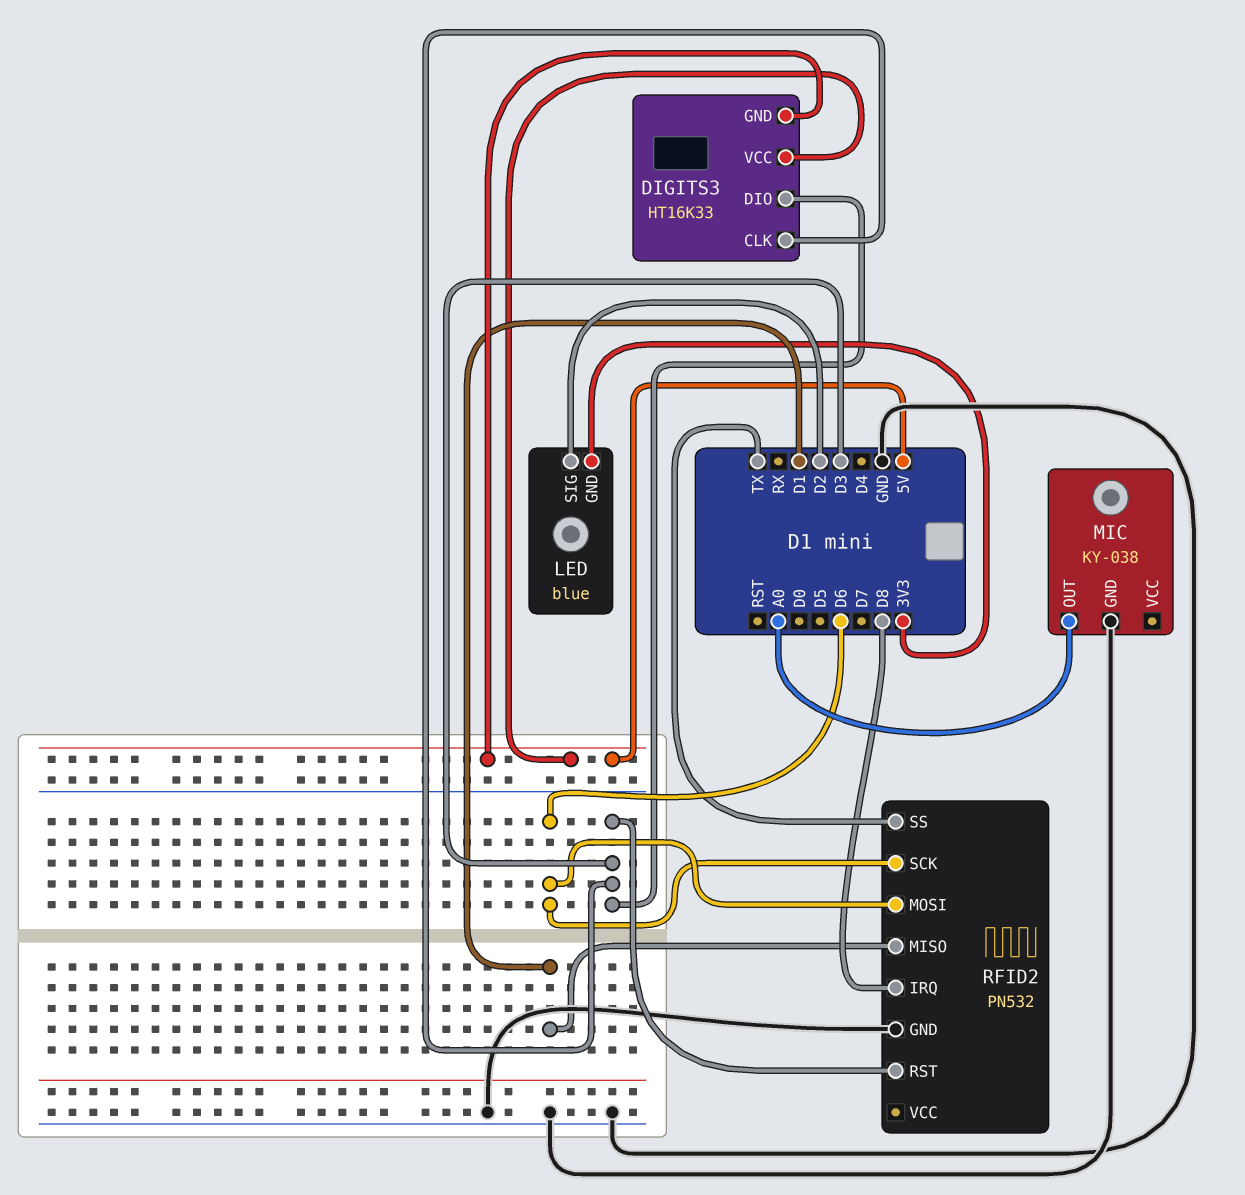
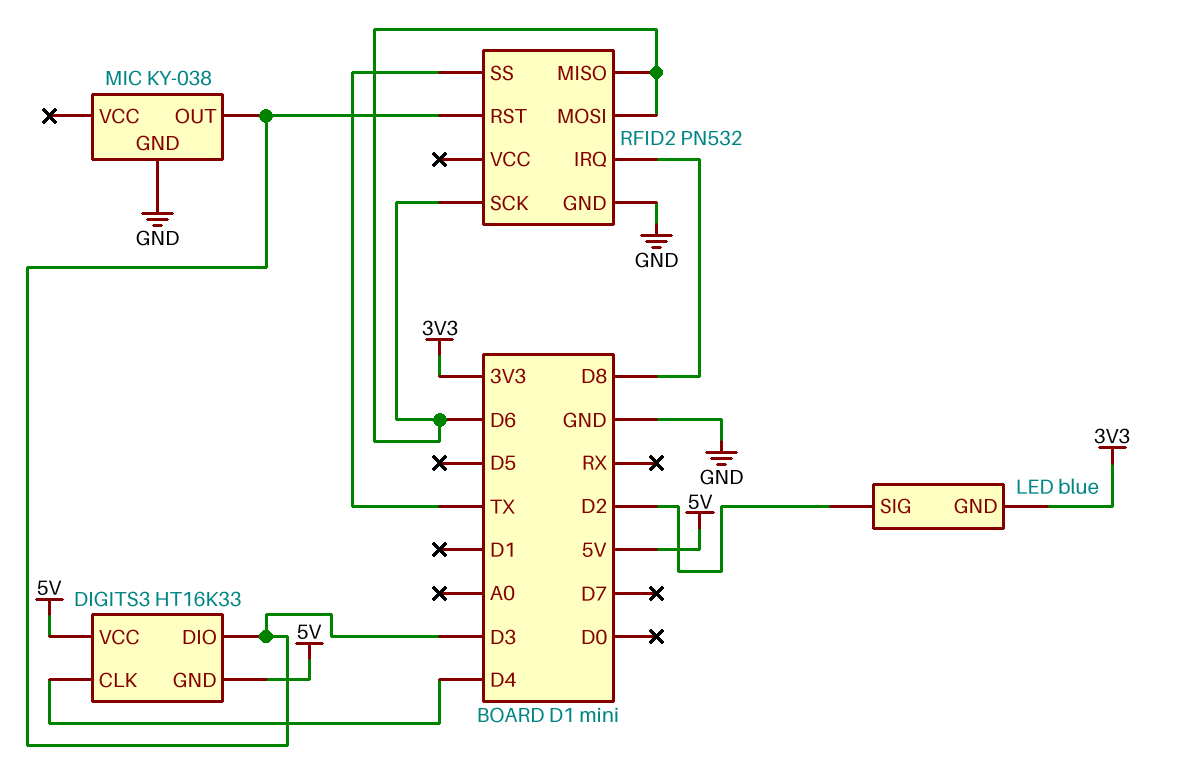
DIGITS3 pin CLK: D3 -> D4
MIC pin OUT: A0 -> D3
RFID2 pin MISO: D1 -> D6

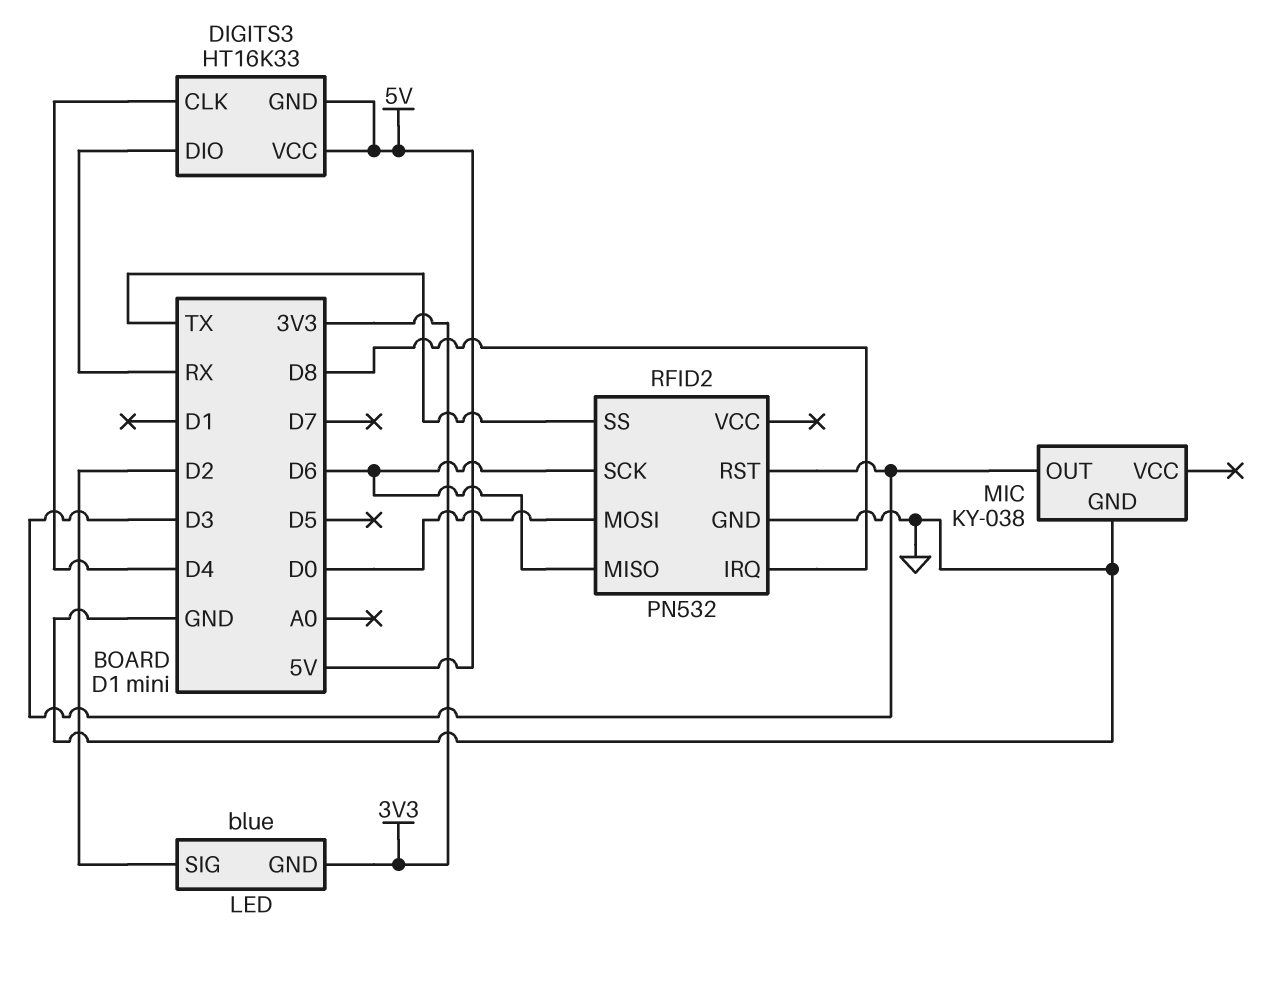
DIGITS3 pin DIO: D3 -> RX
RFID2 pin MOSI: D6 -> D0

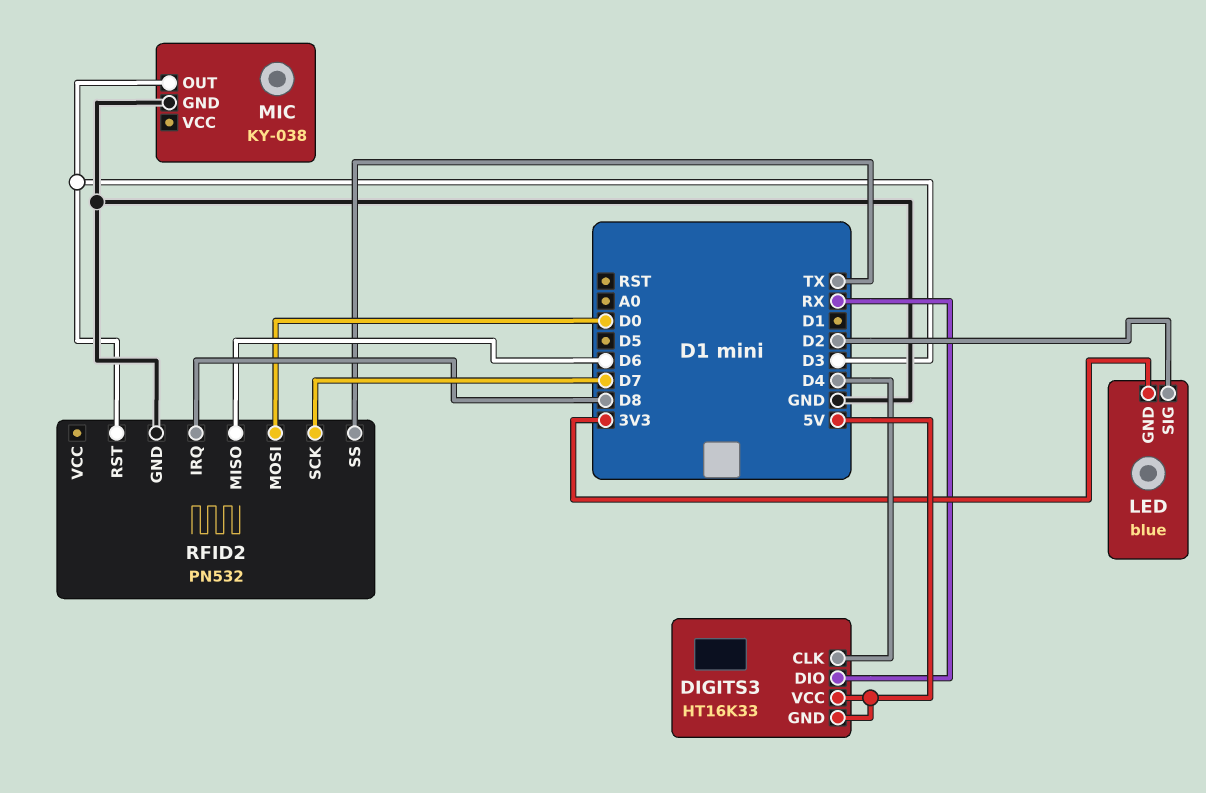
RFID2 pin SCK: D6 -> D7

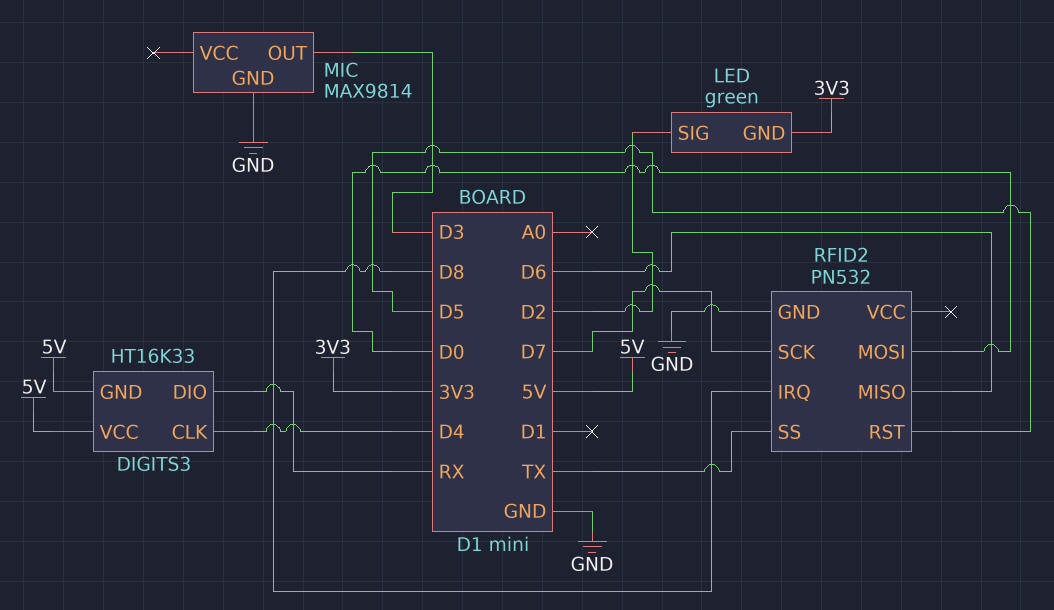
LED: blue -> green
MIC: KY-038 -> MAX9814
RFID2 pin RST: D3 -> D5

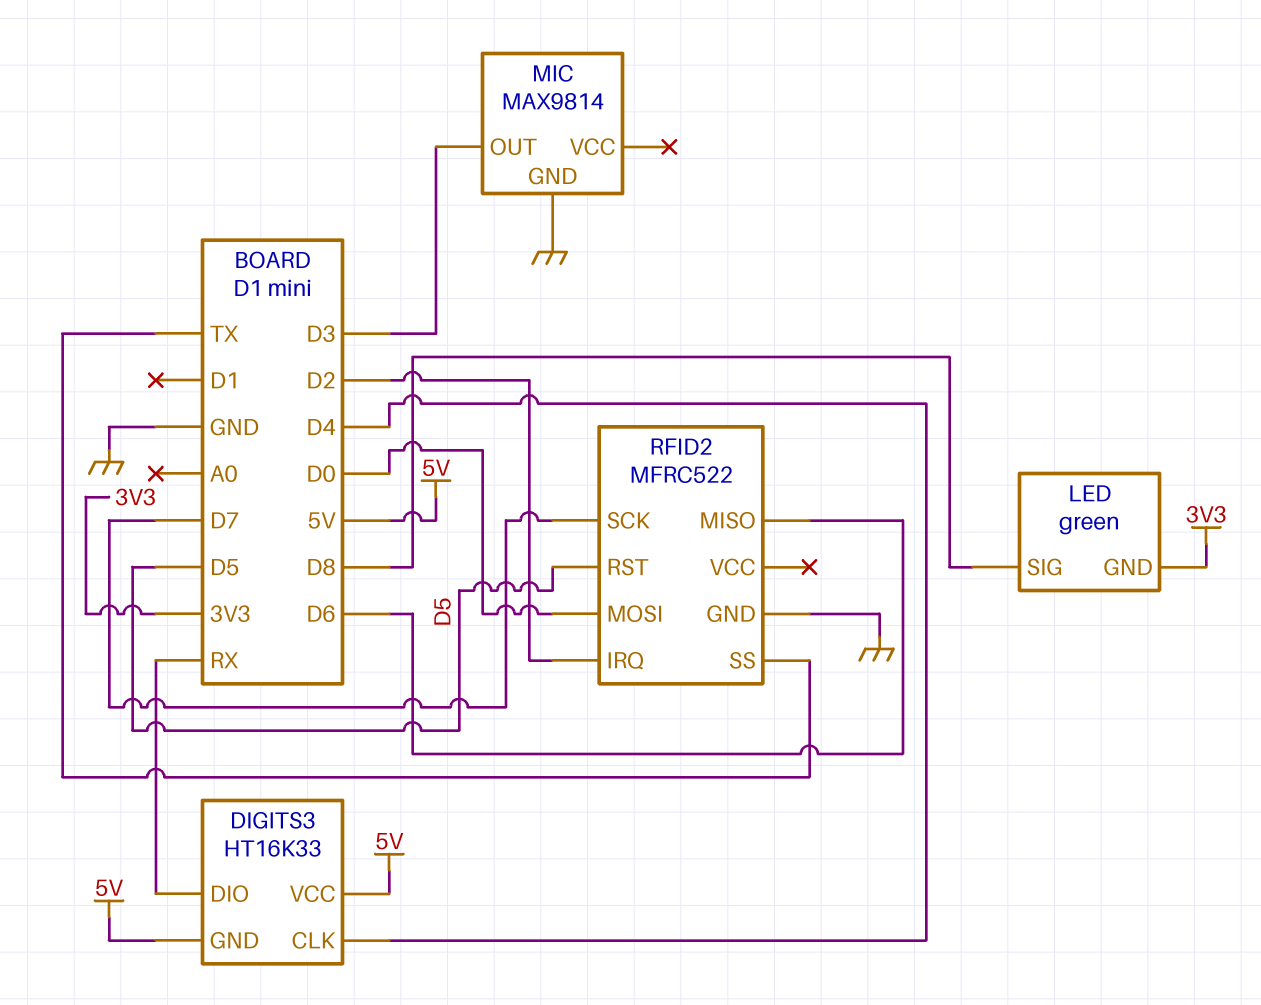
LED pin SIG: D2 -> D8
RFID2: PN532 -> MFRC522
RFID2 pin IRQ: D8 -> D2

